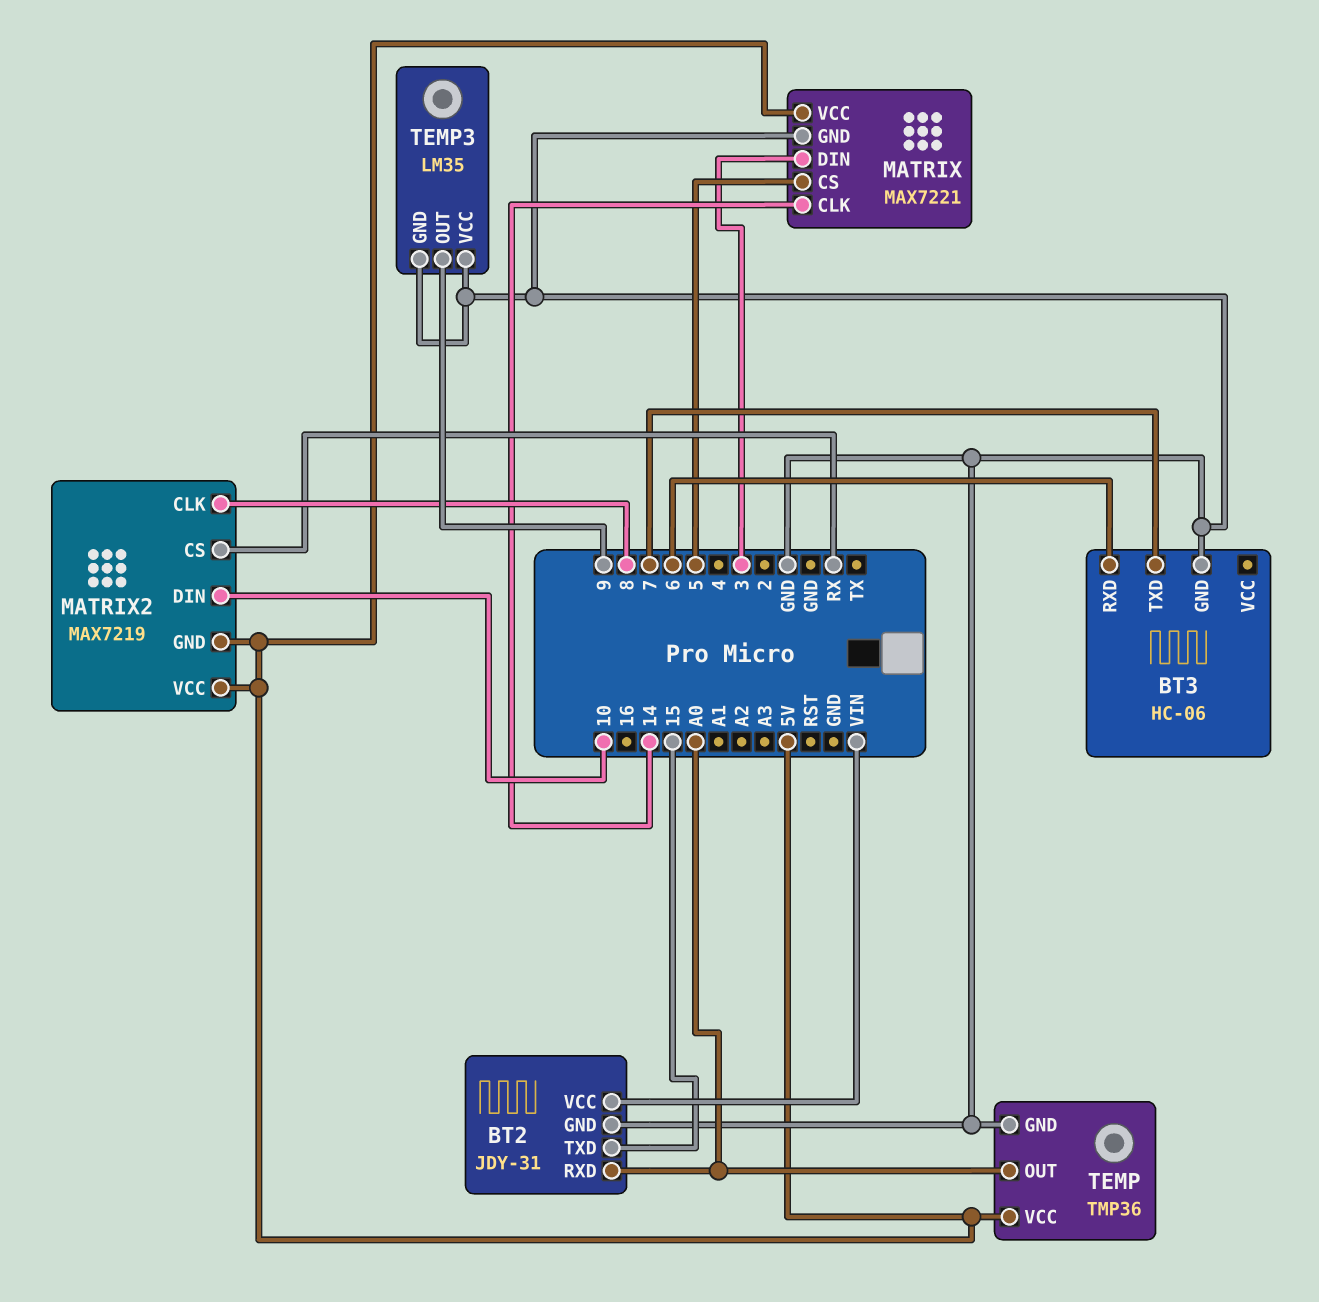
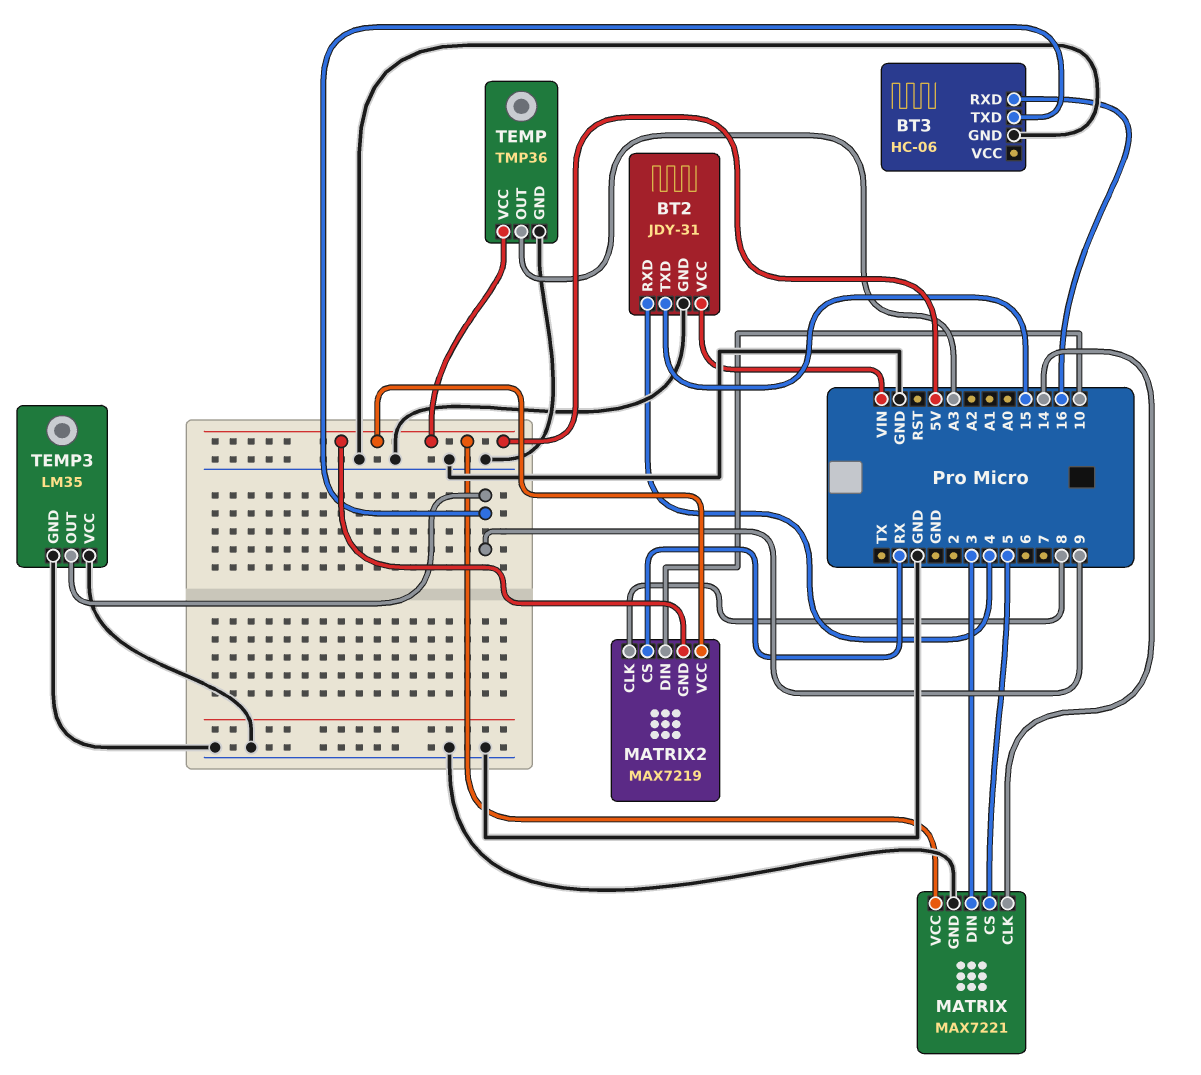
BT2 pin RXD: A0 -> 4
BT3 pin RXD: 6 -> 16
BT3 pin TXD: 7 -> 9
TEMP pin OUT: A0 -> A3

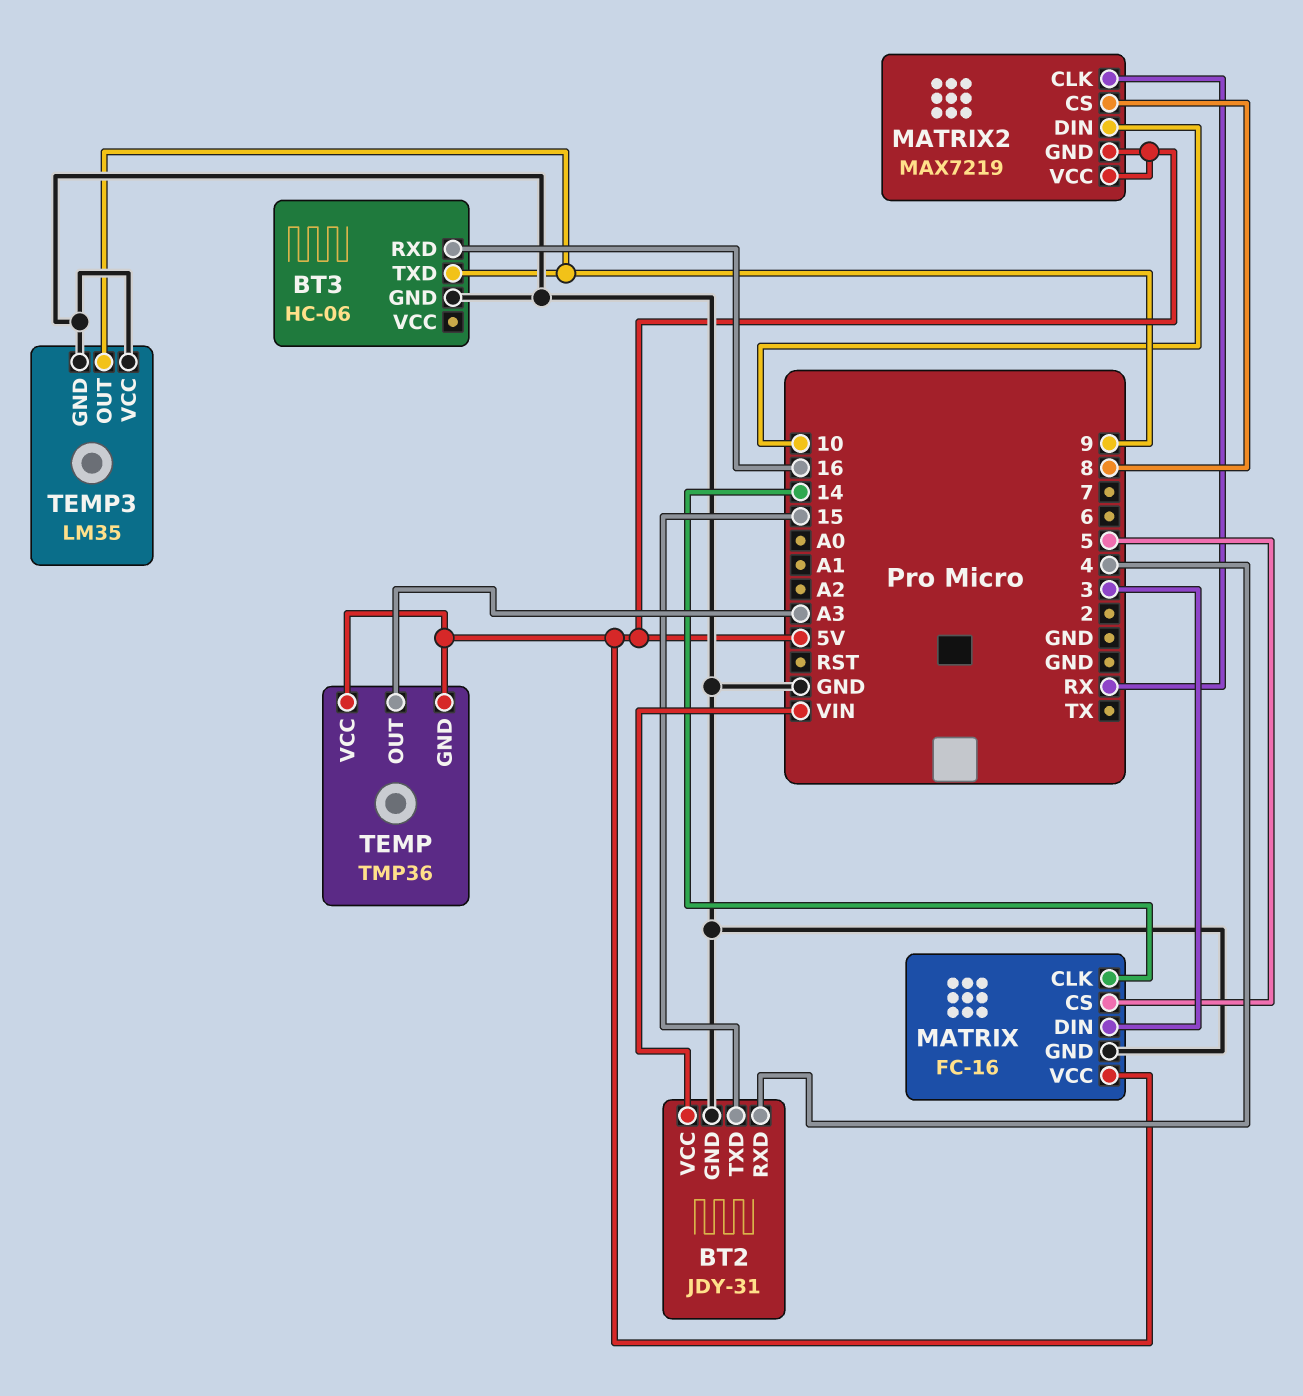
MATRIX: MAX7221 -> FC-16
MATRIX2 pin CLK: 8 -> RX
MATRIX2 pin CS: RX -> 8
TEMP pin GND: GND -> 5V

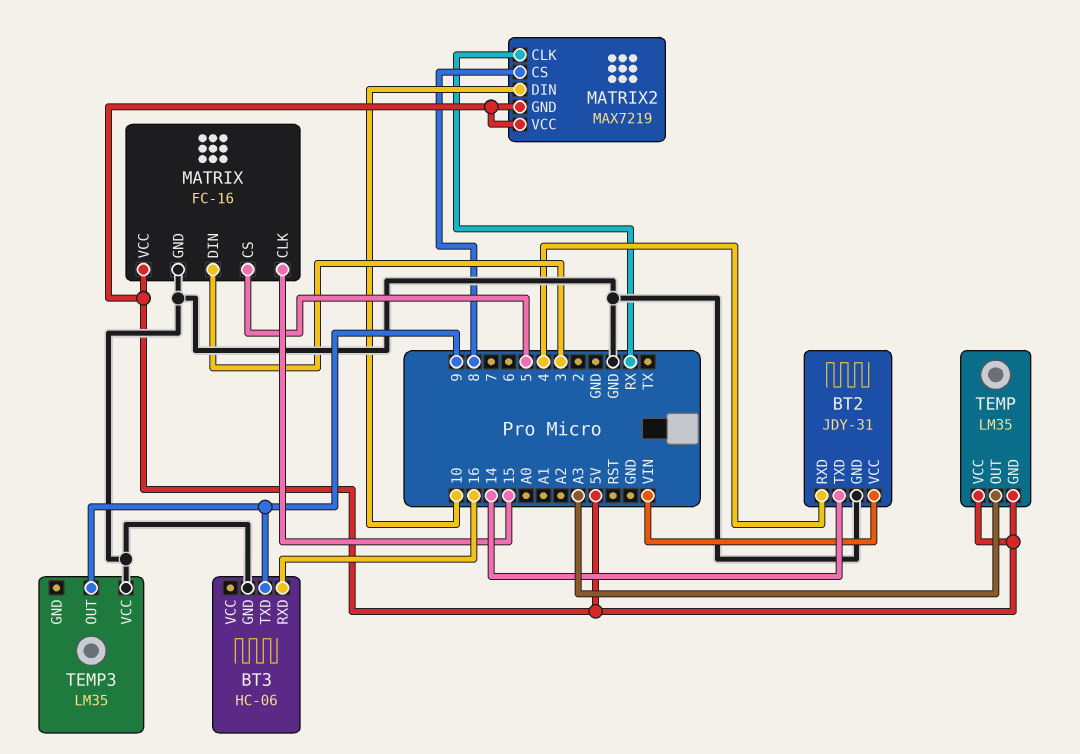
BT2 pin TXD: 15 -> 14
MATRIX pin CLK: 14 -> 15
TEMP: TMP36 -> LM35
TEMP3 pin GND: GND -> none

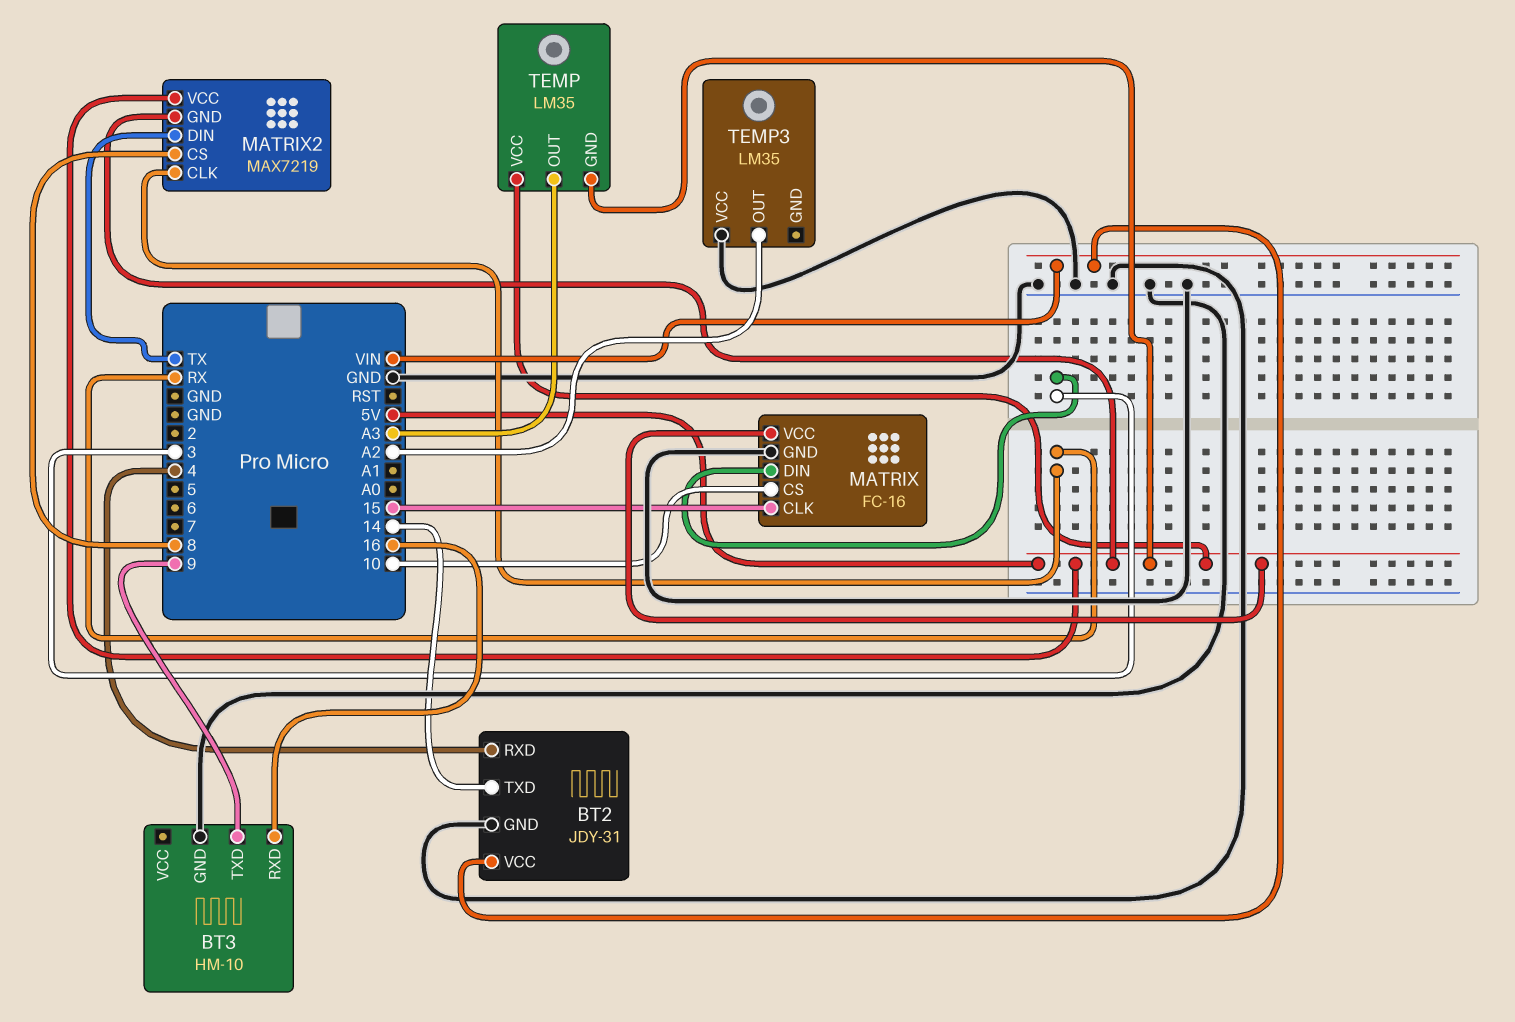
BT3: HC-06 -> HM-10
MATRIX pin CS: 5 -> 10
MATRIX2 pin DIN: 10 -> TX
TEMP3 pin OUT: 9 -> A2

